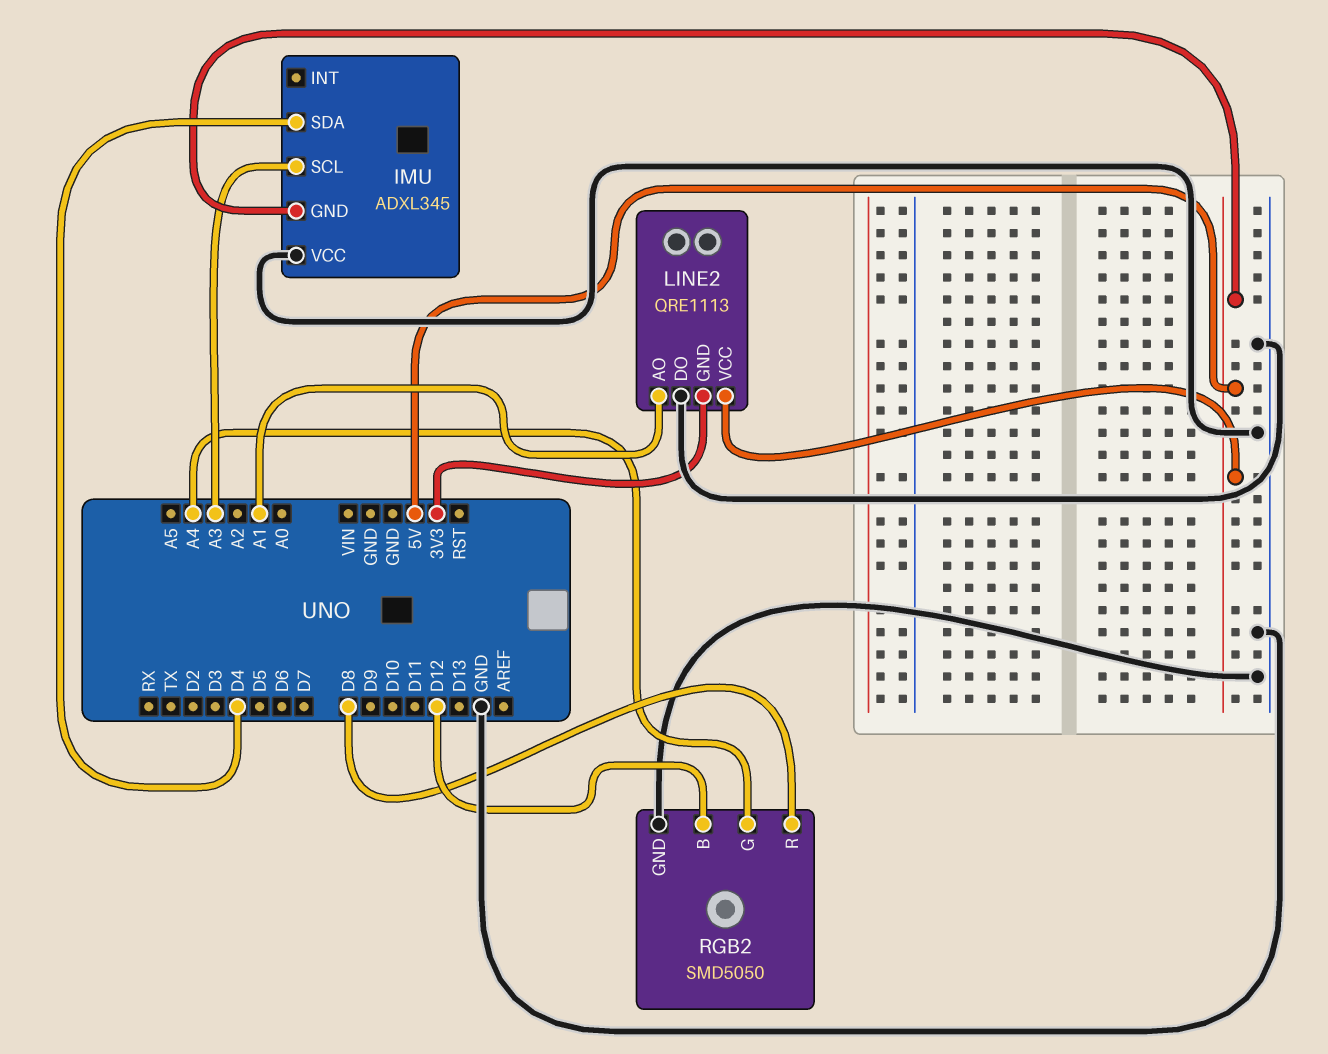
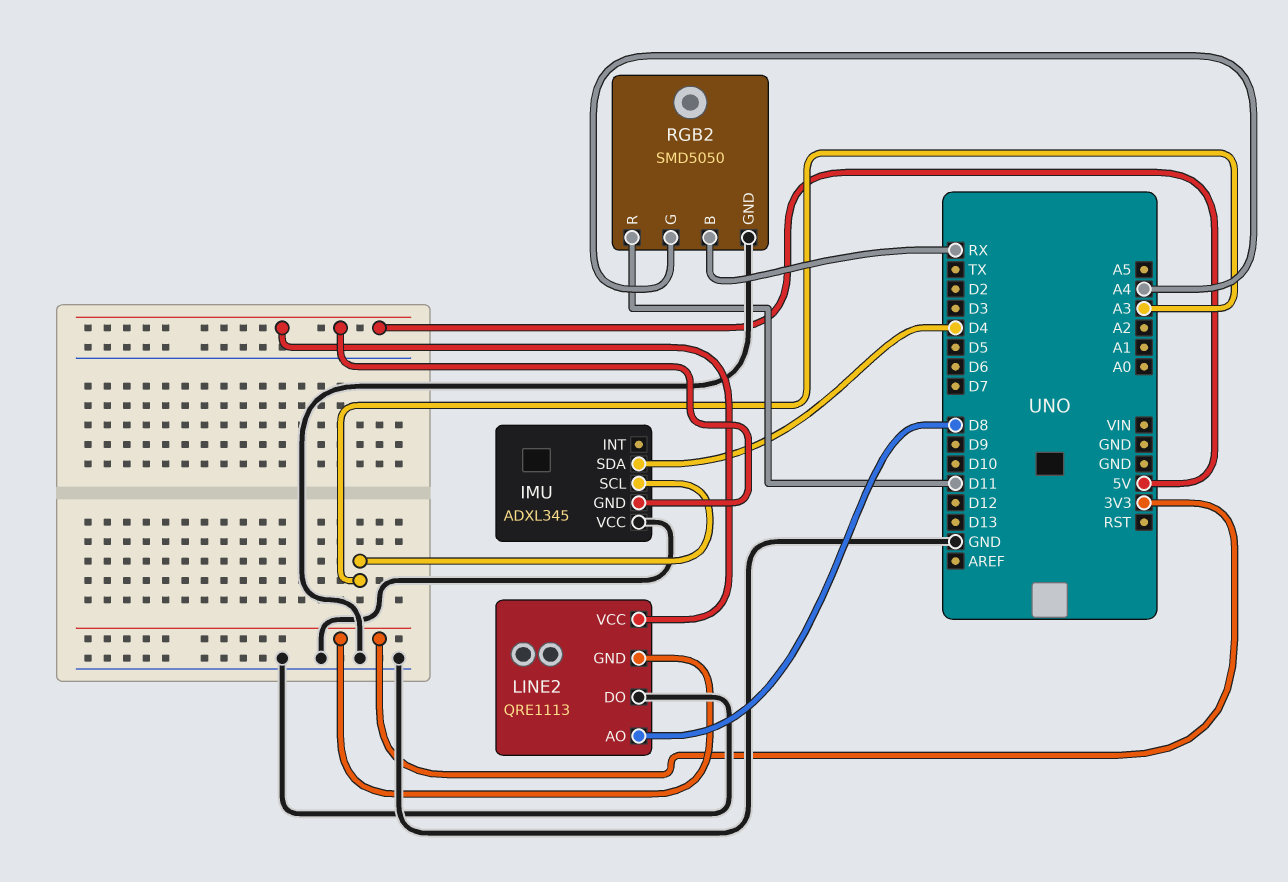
LINE2 pin AO: A1 -> D8
RGB2 pin B: D12 -> RX
RGB2 pin R: D8 -> D11

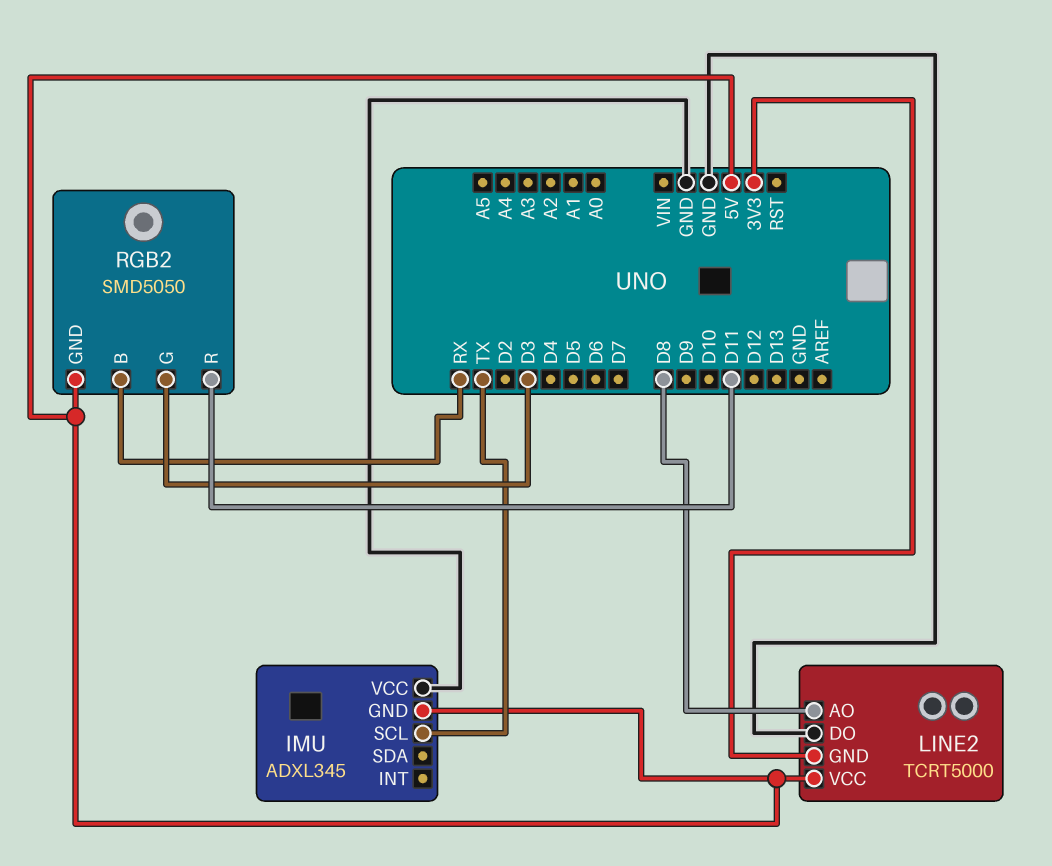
IMU pin SCL: A3 -> TX
IMU pin SDA: D4 -> none
LINE2: QRE1113 -> TCRT5000
RGB2 pin G: A4 -> D3
RGB2 pin GND: GND -> 5V

